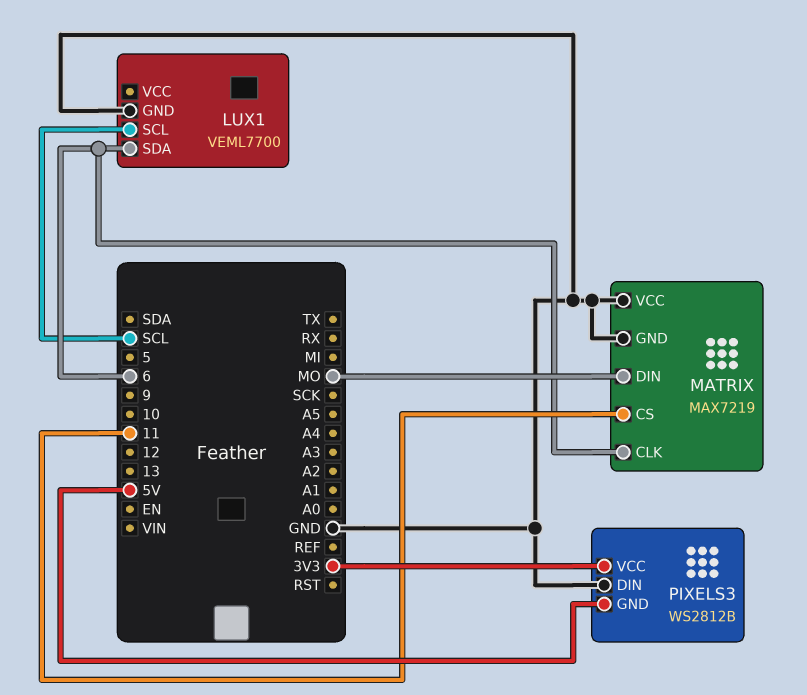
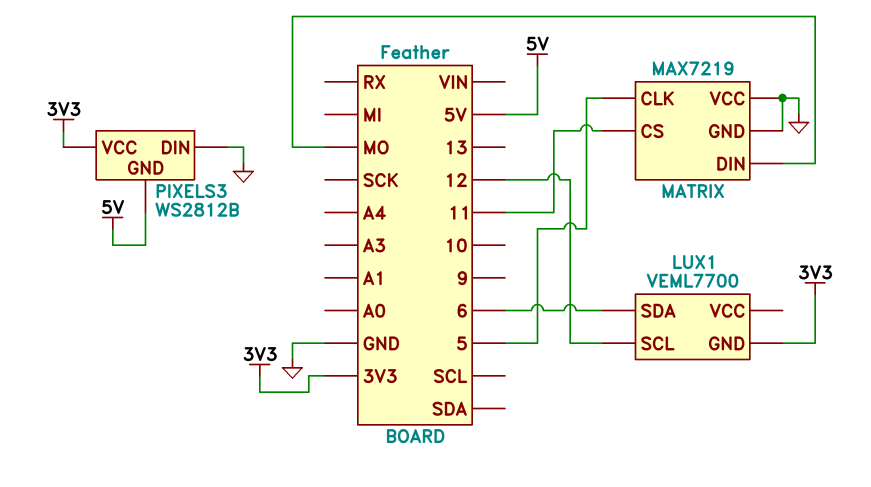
LUX1 pin GND: GND -> 3V3
LUX1 pin SCL: SCL -> 12
MATRIX pin CLK: 6 -> 5

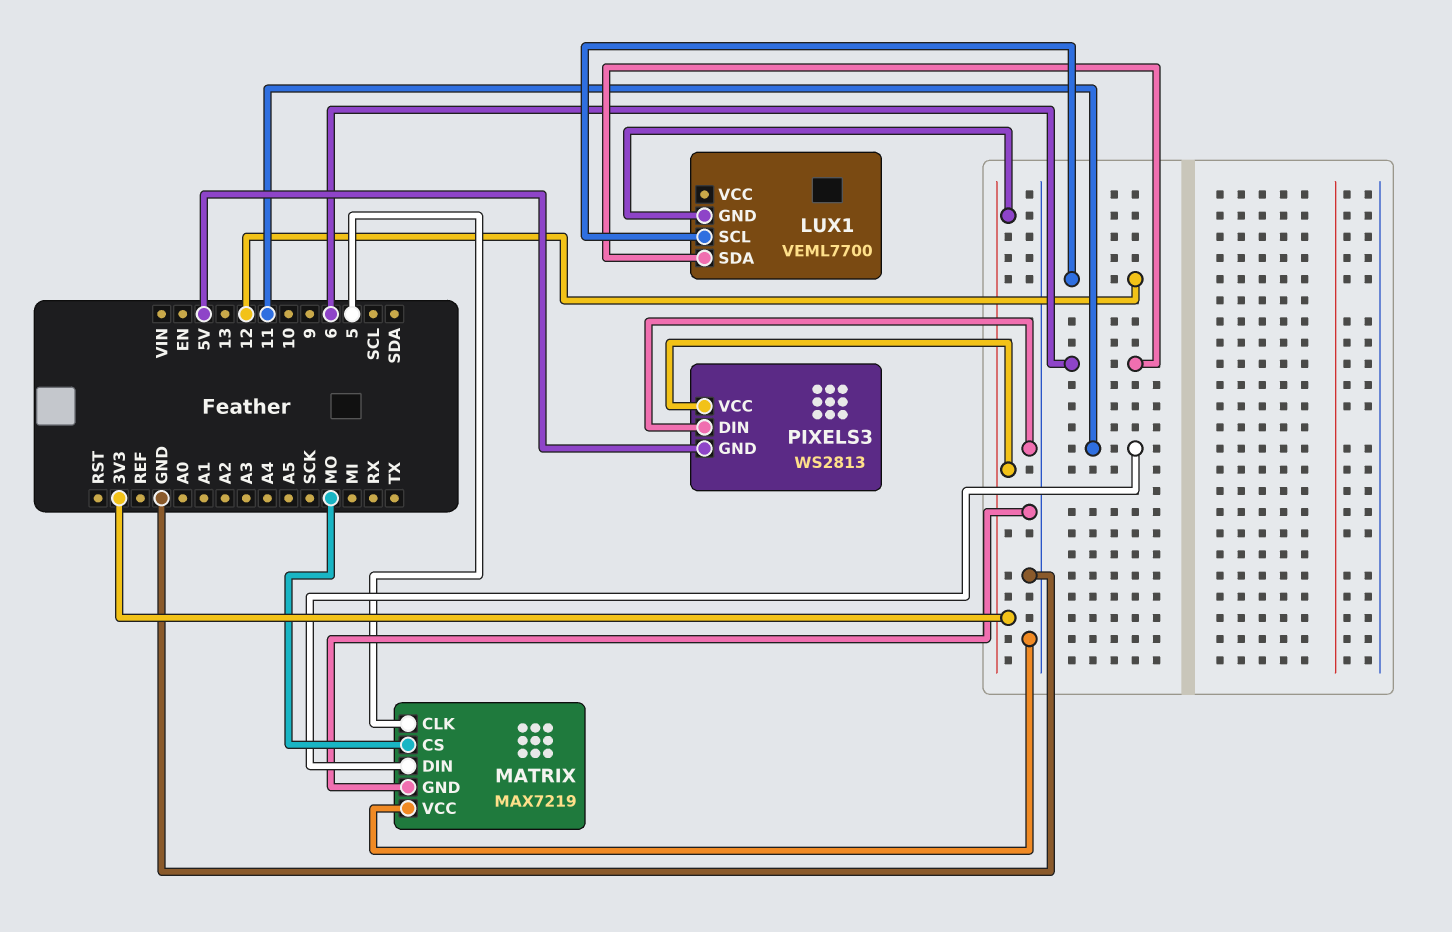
MATRIX pin CS: 11 -> MO
MATRIX pin DIN: MO -> 11
PIXELS3: WS2812B -> WS2813

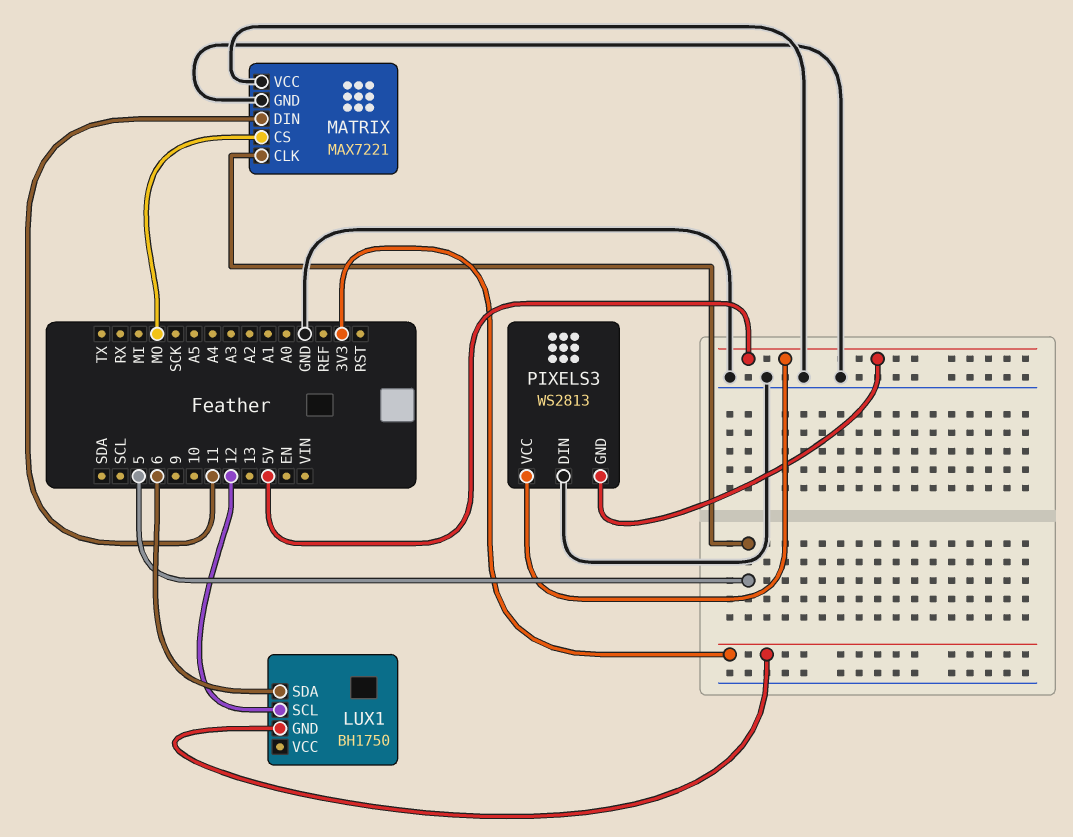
LUX1: VEML7700 -> BH1750
MATRIX: MAX7219 -> MAX7221
PIXELS3 pin VCC: 3V3 -> 5V

